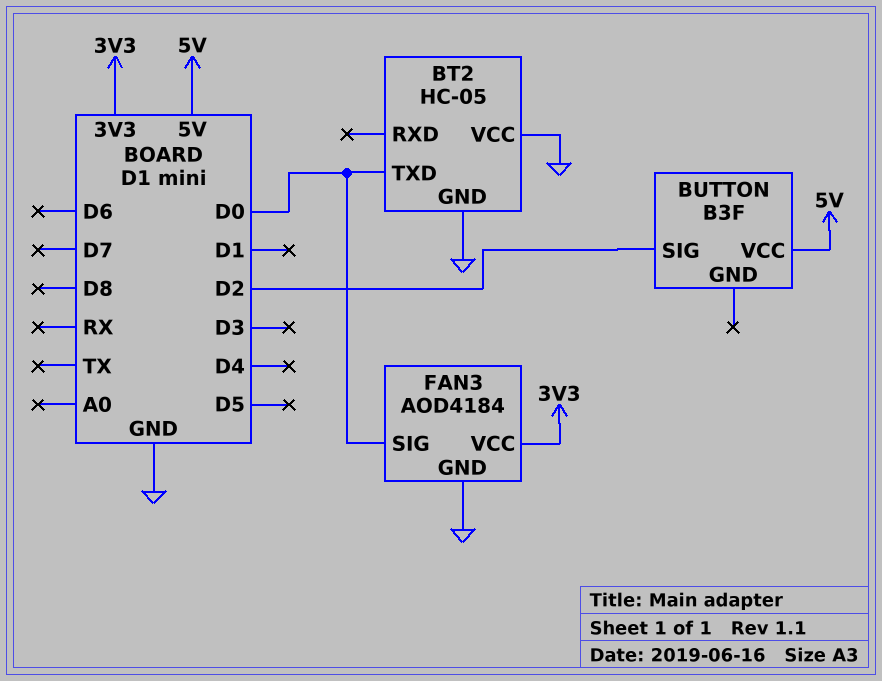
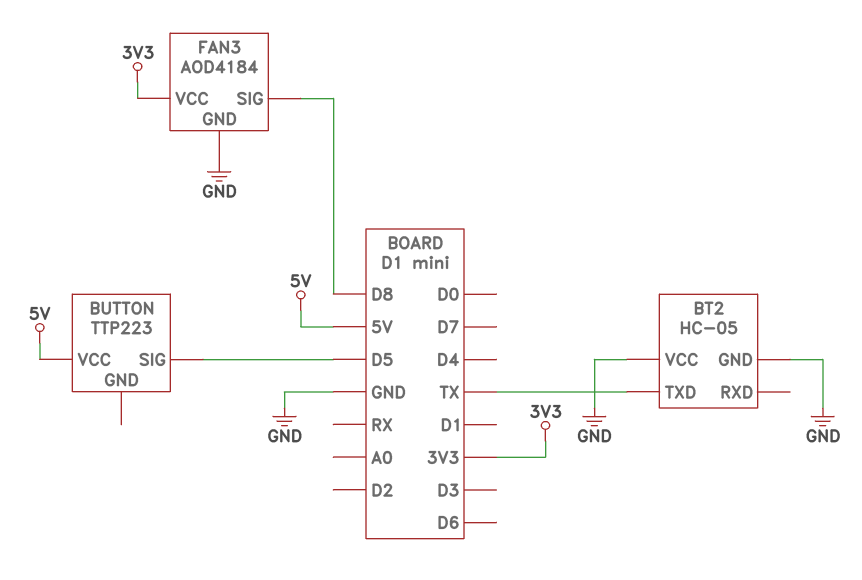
BT2 pin TXD: D0 -> TX
BUTTON: B3F -> TTP223
BUTTON pin SIG: D2 -> D5
FAN3 pin SIG: D0 -> D8

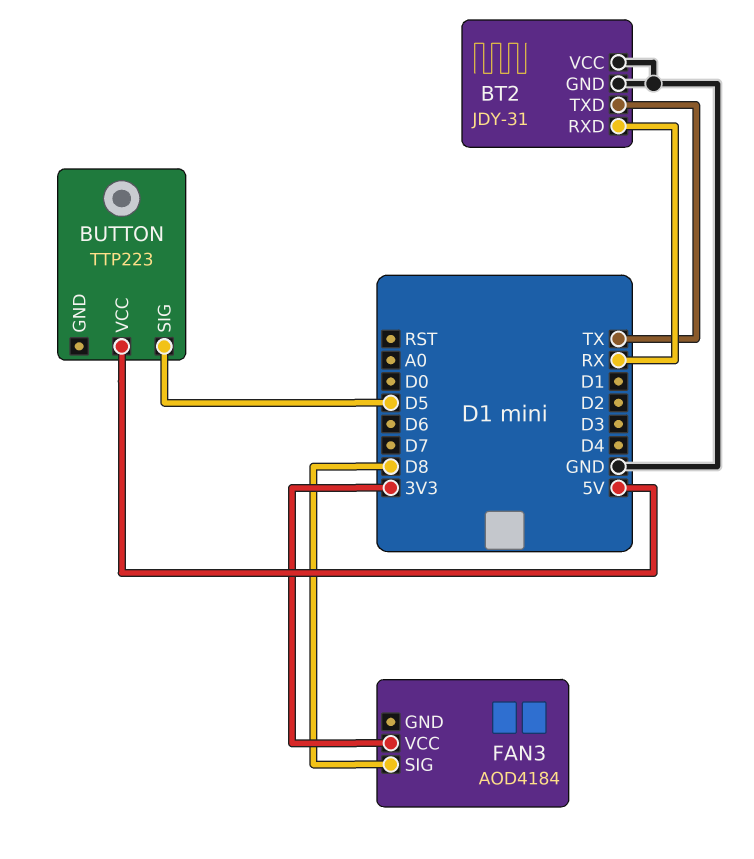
BT2: HC-05 -> JDY-31
BT2 pin RXD: none -> RX
FAN3 pin GND: GND -> none

